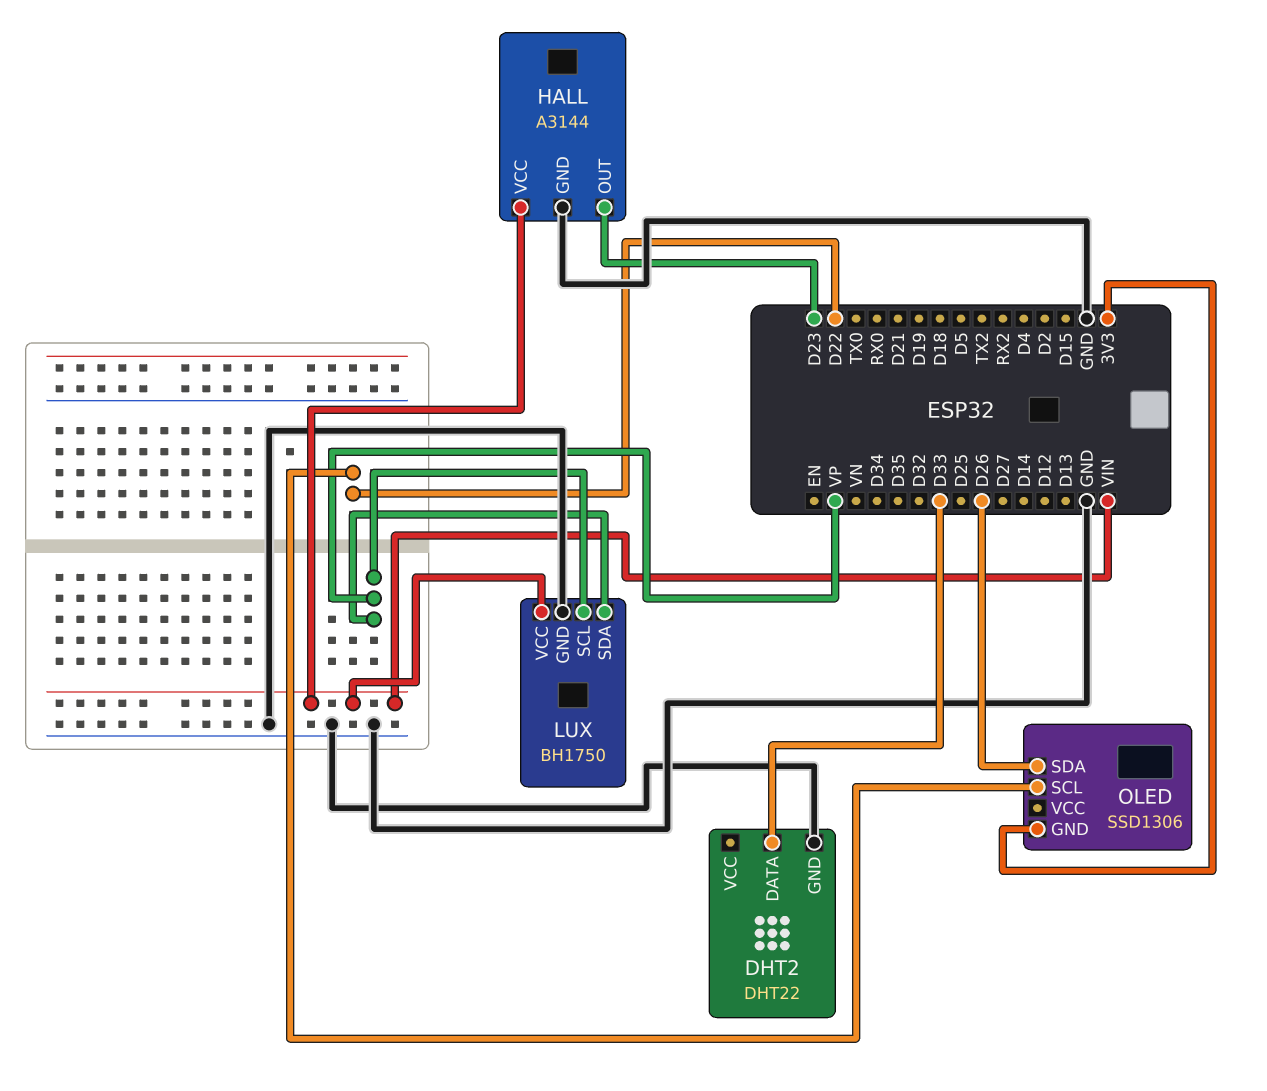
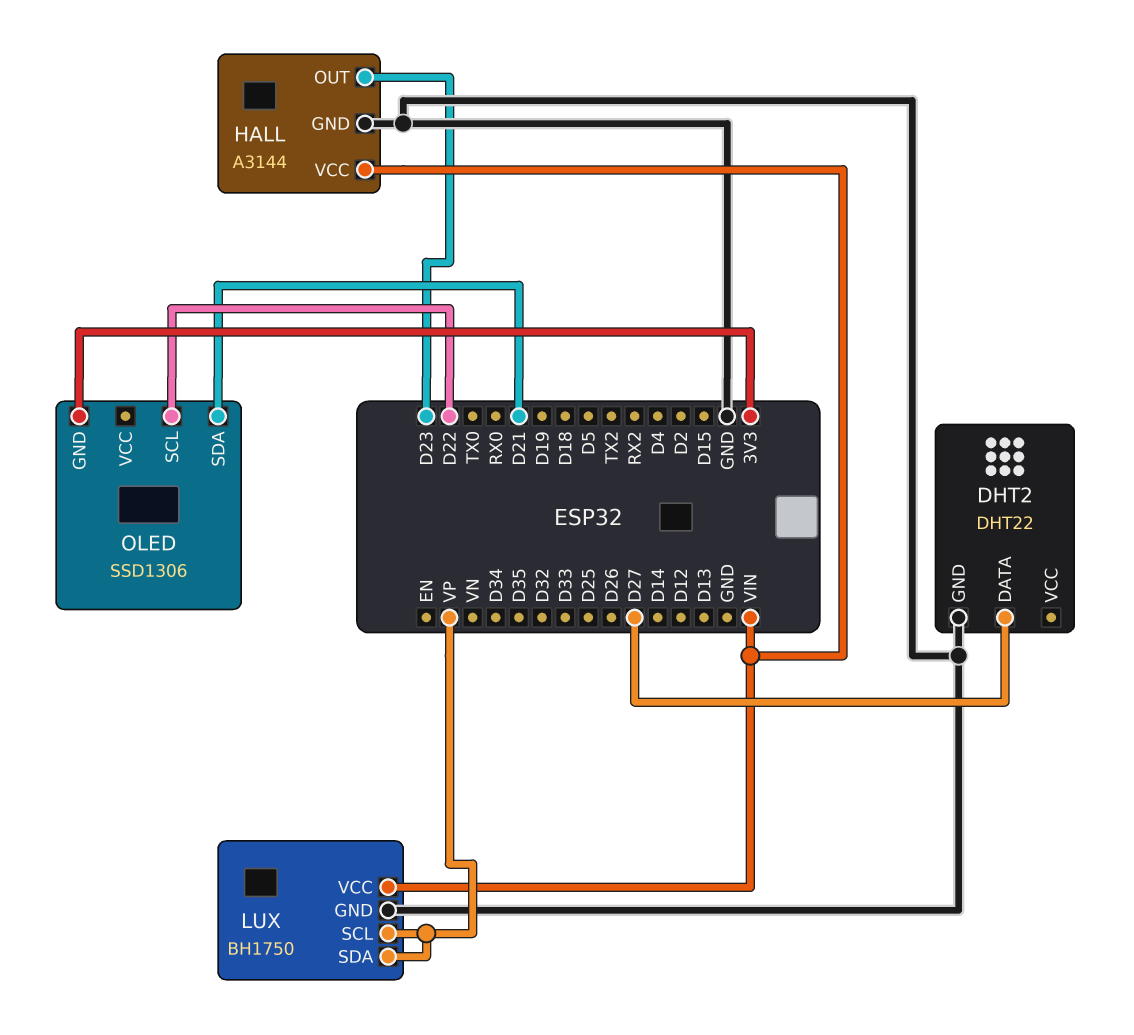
DHT2 pin DATA: D33 -> D27
OLED pin SDA: D26 -> D21

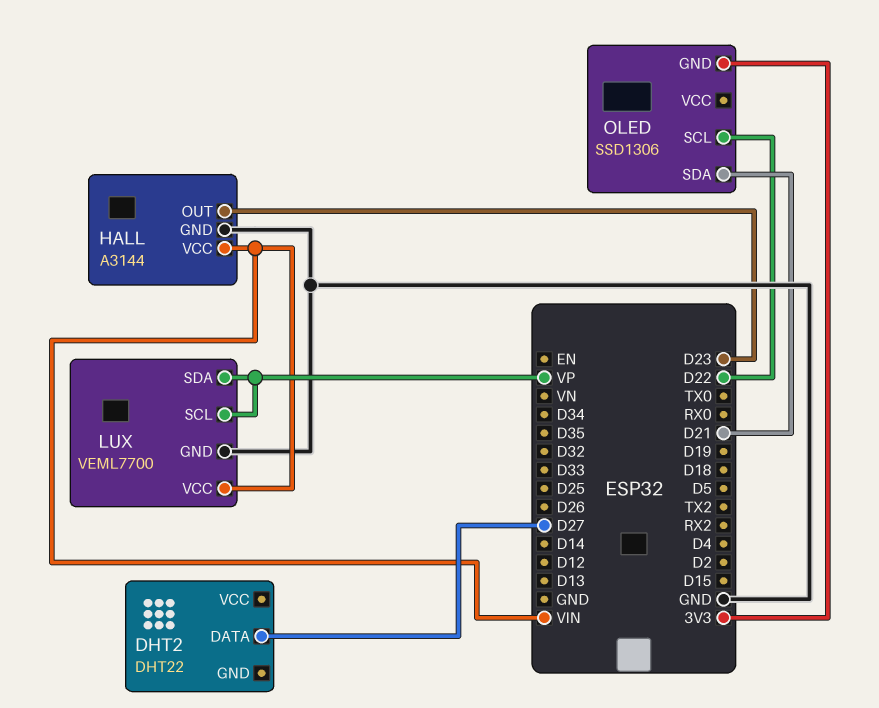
DHT2 pin GND: GND -> none
LUX: BH1750 -> VEML7700

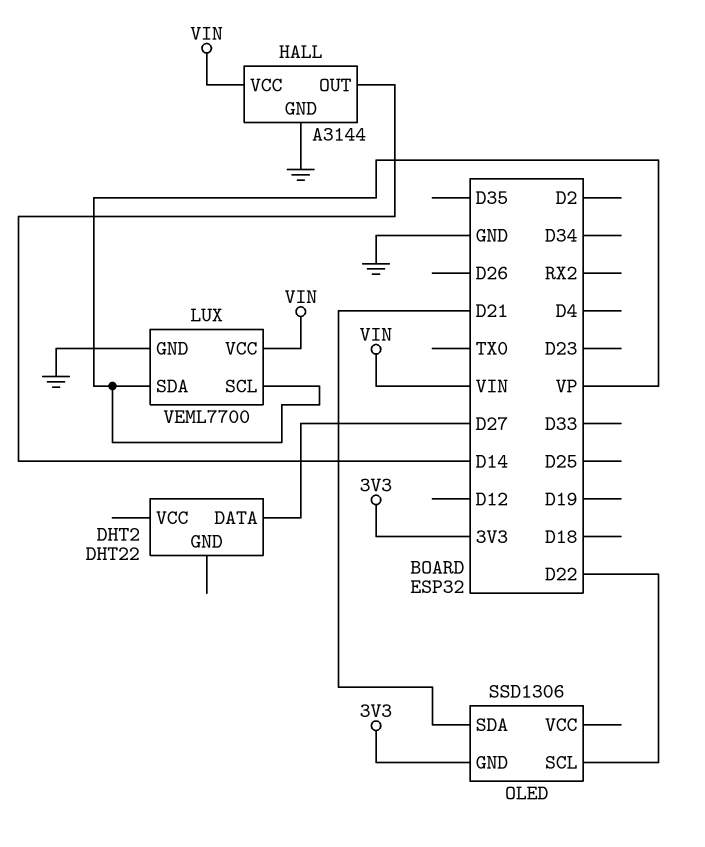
HALL pin OUT: D23 -> D14

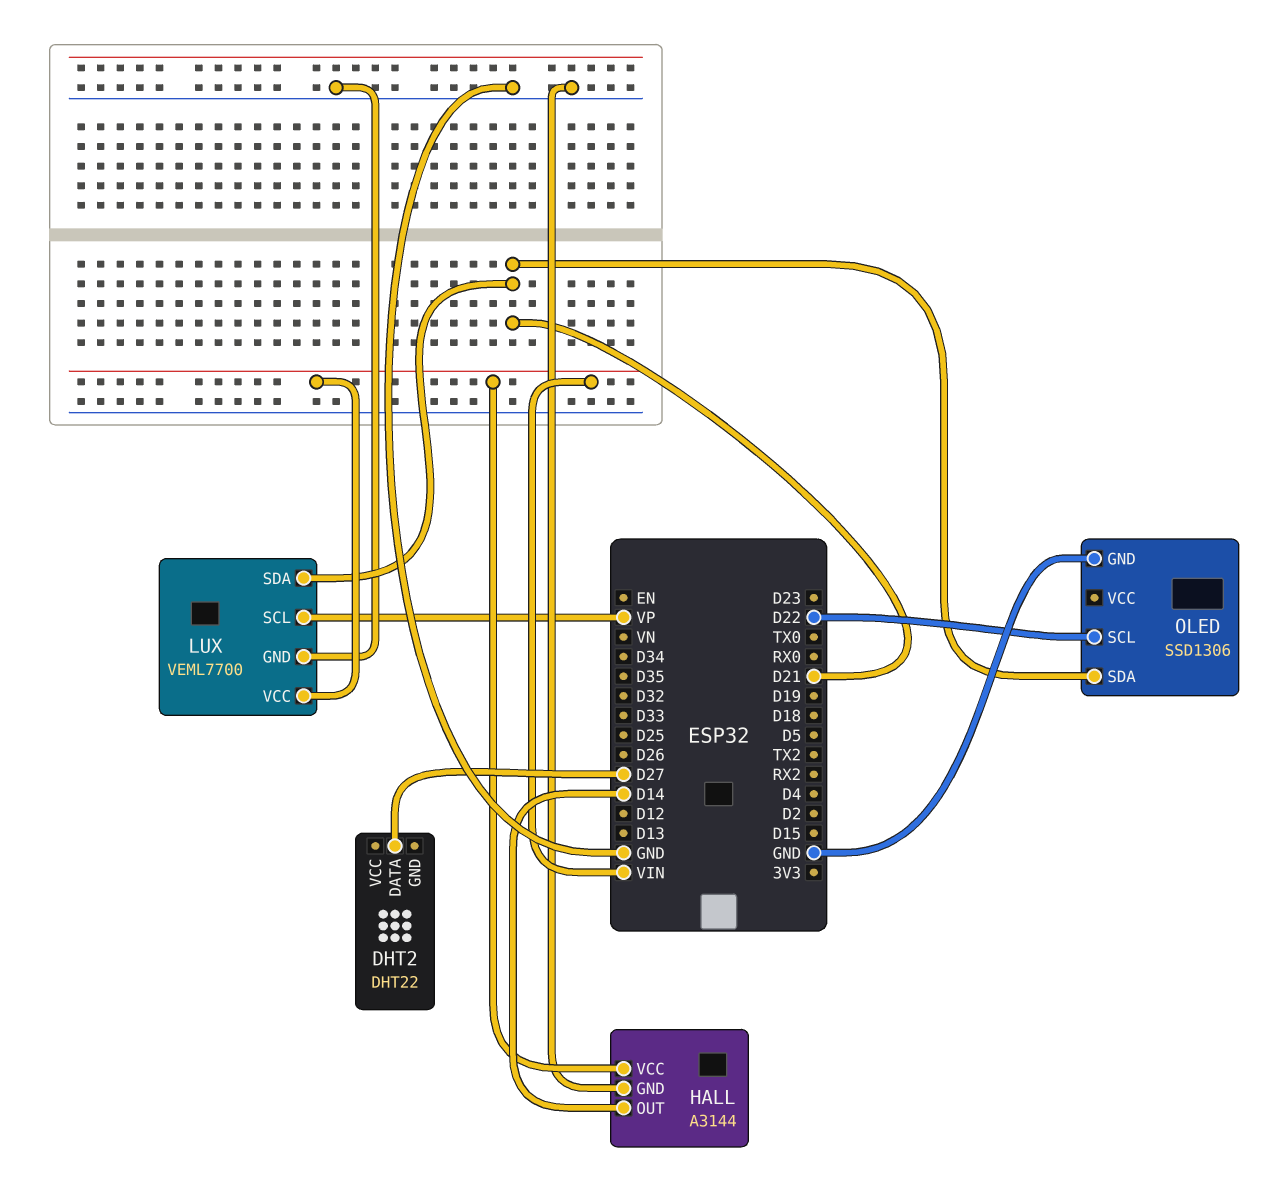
LUX pin SDA: VP -> D21
OLED pin GND: 3V3 -> GND

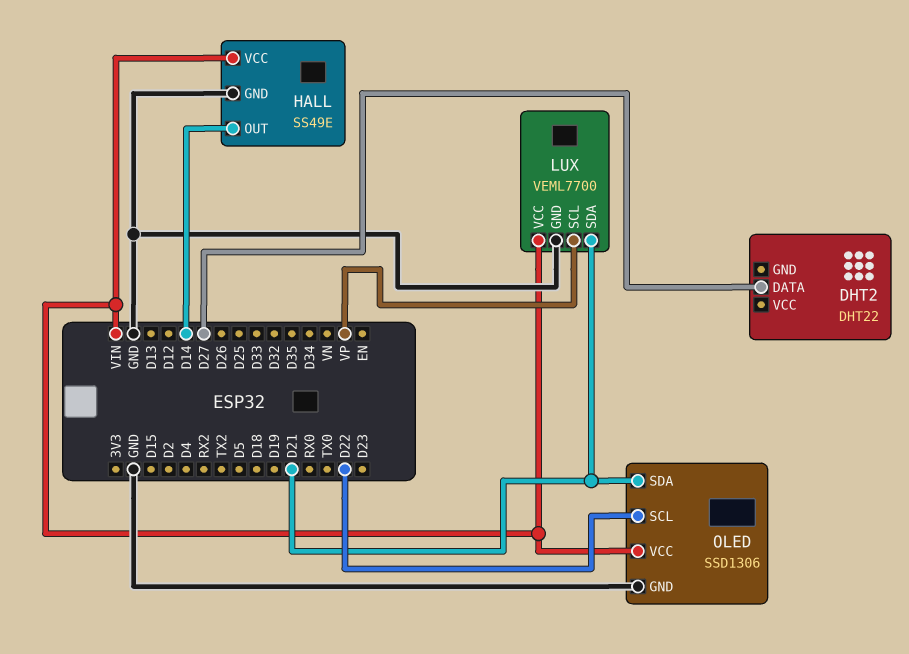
HALL: A3144 -> SS49E
OLED pin VCC: none -> VIN

